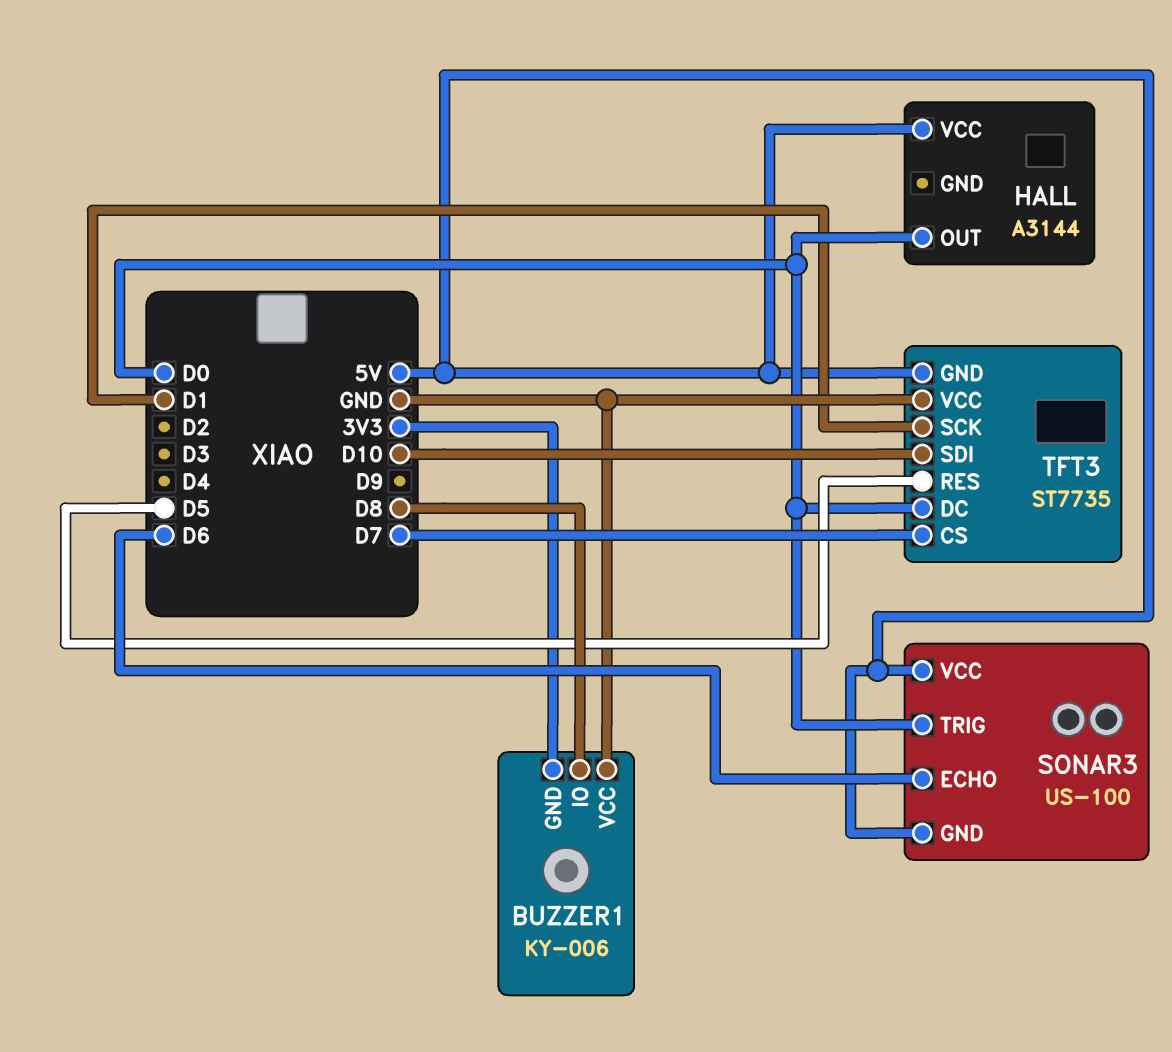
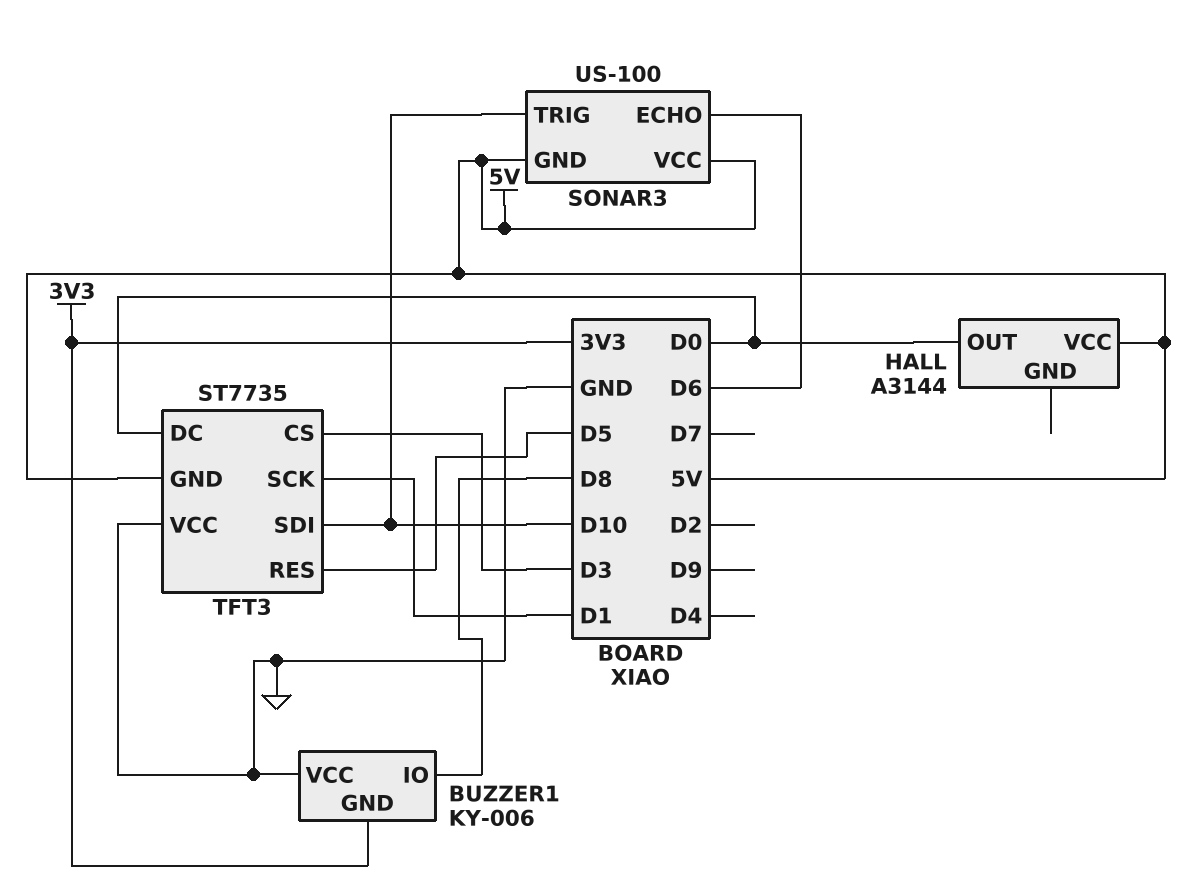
SONAR3 pin TRIG: D0 -> D10
TFT3 pin CS: D7 -> D3

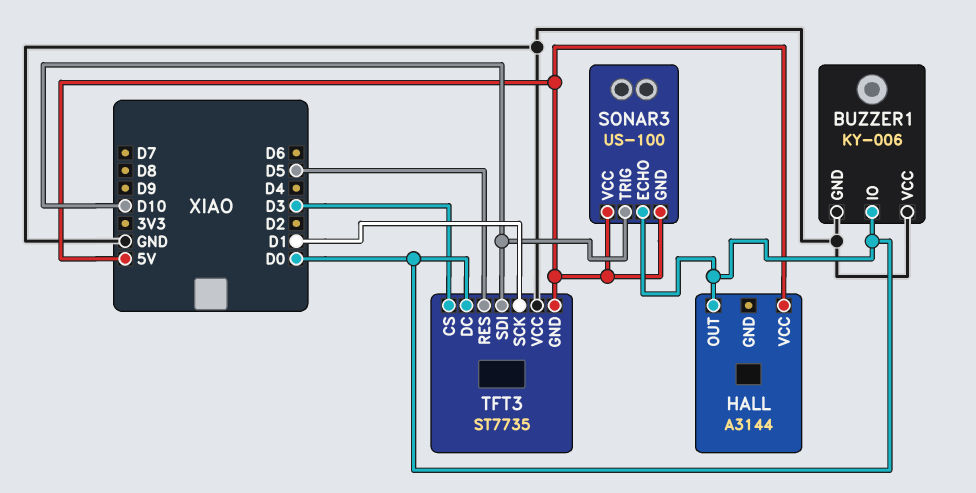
BUZZER1 pin GND: 3V3 -> GND
BUZZER1 pin IO: D8 -> D0
SONAR3 pin ECHO: D6 -> D0

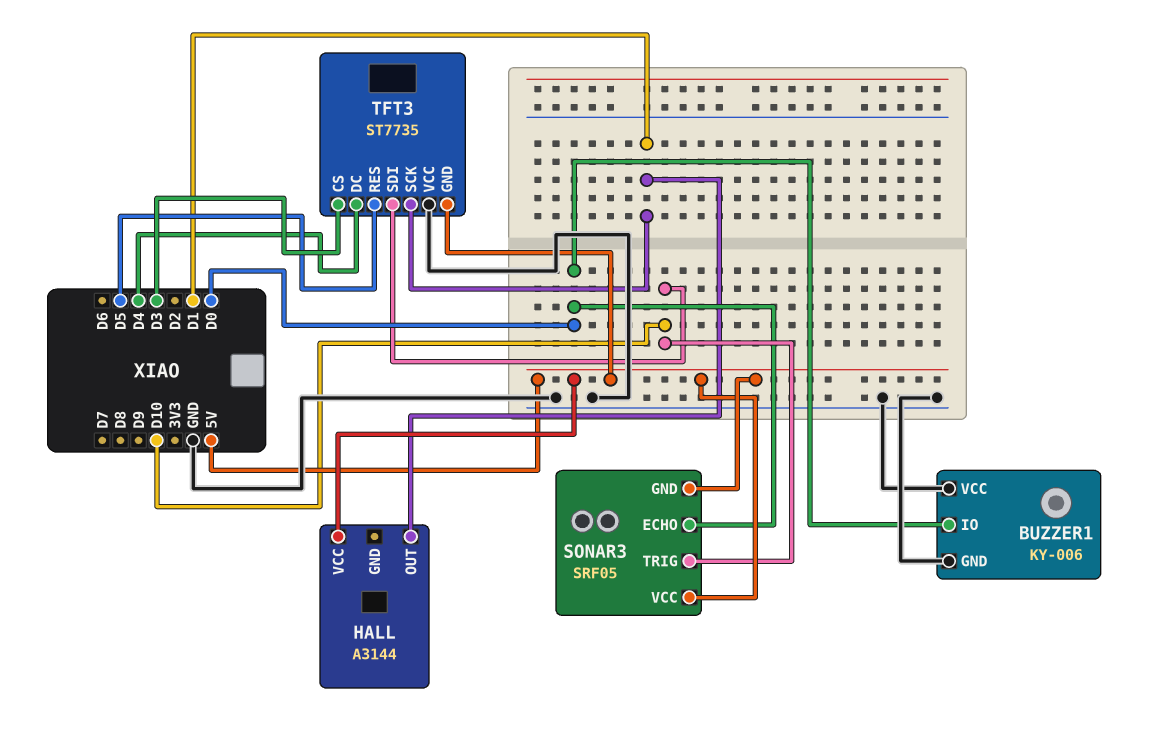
HALL pin OUT: D0 -> D1
SONAR3: US-100 -> SRF05
TFT3 pin DC: D0 -> D4

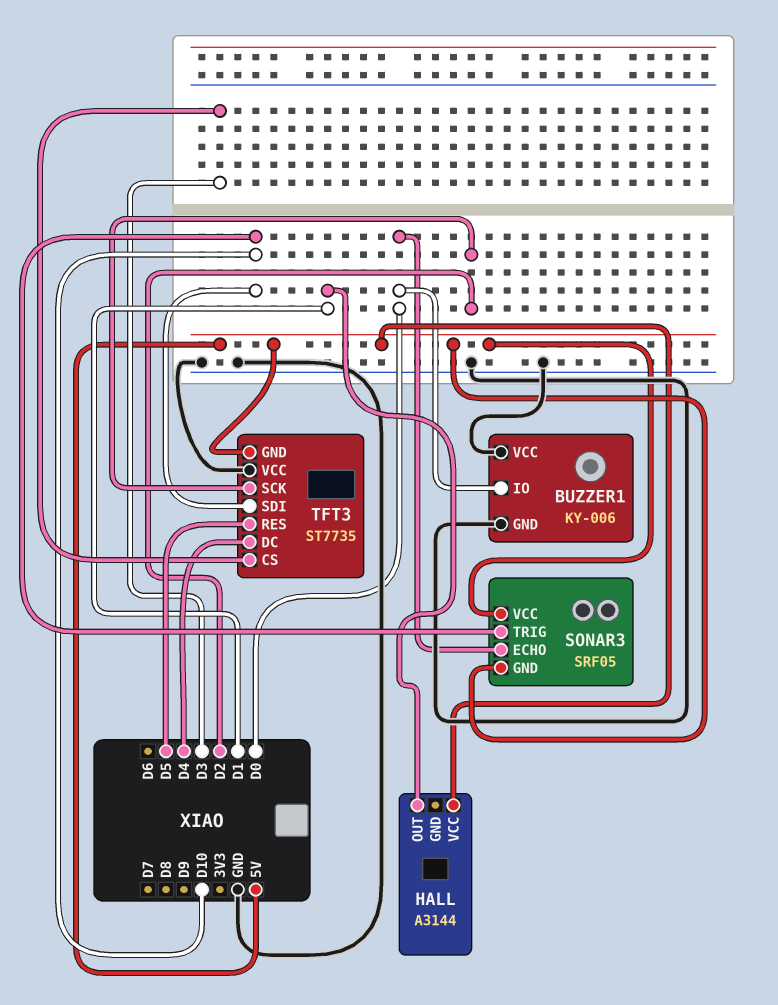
TFT3 pin SCK: D1 -> D2

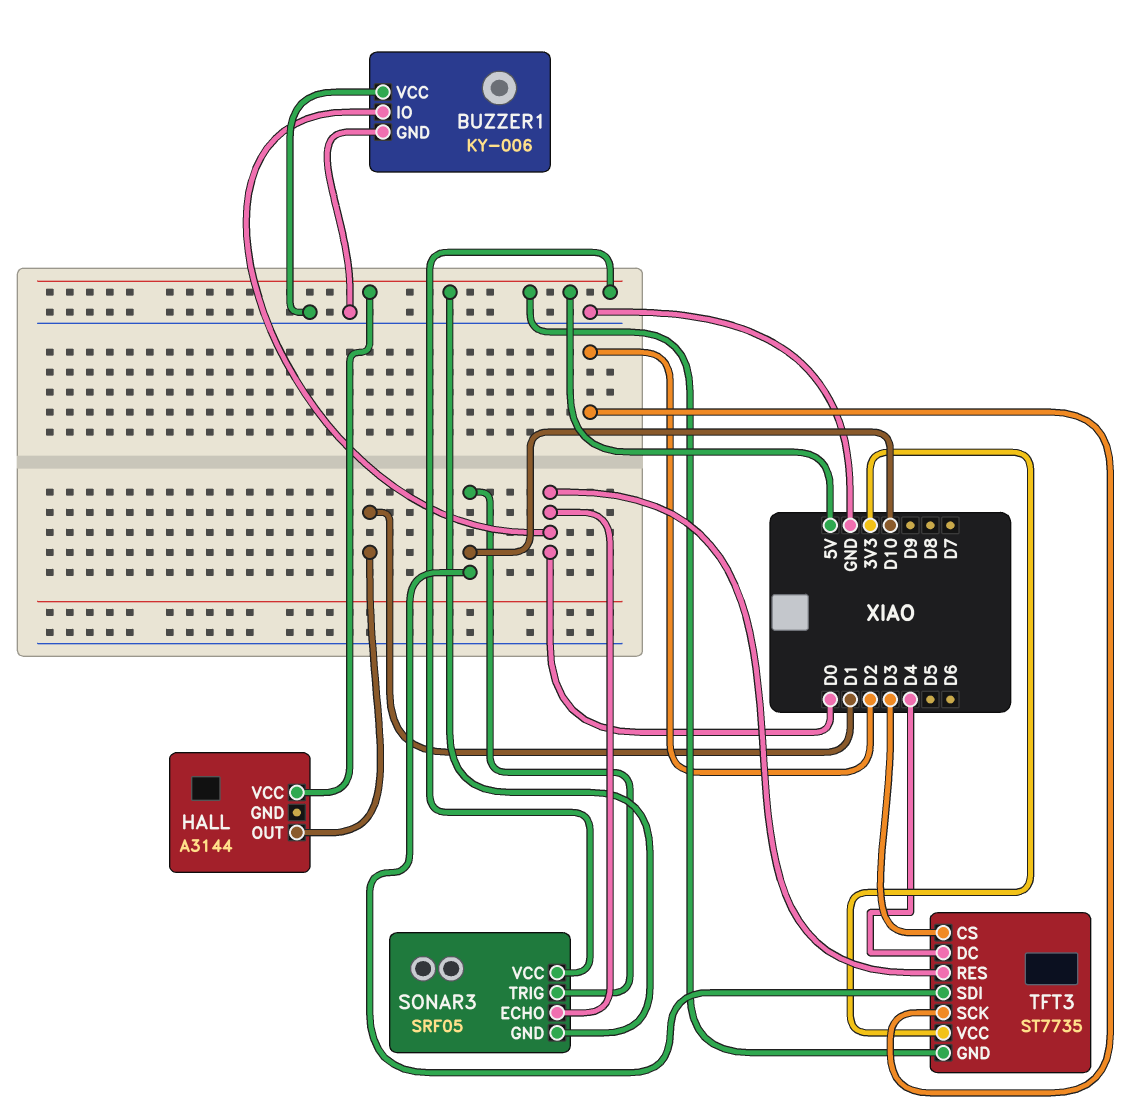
TFT3 pin RES: D5 -> D0
TFT3 pin VCC: GND -> 3V3

